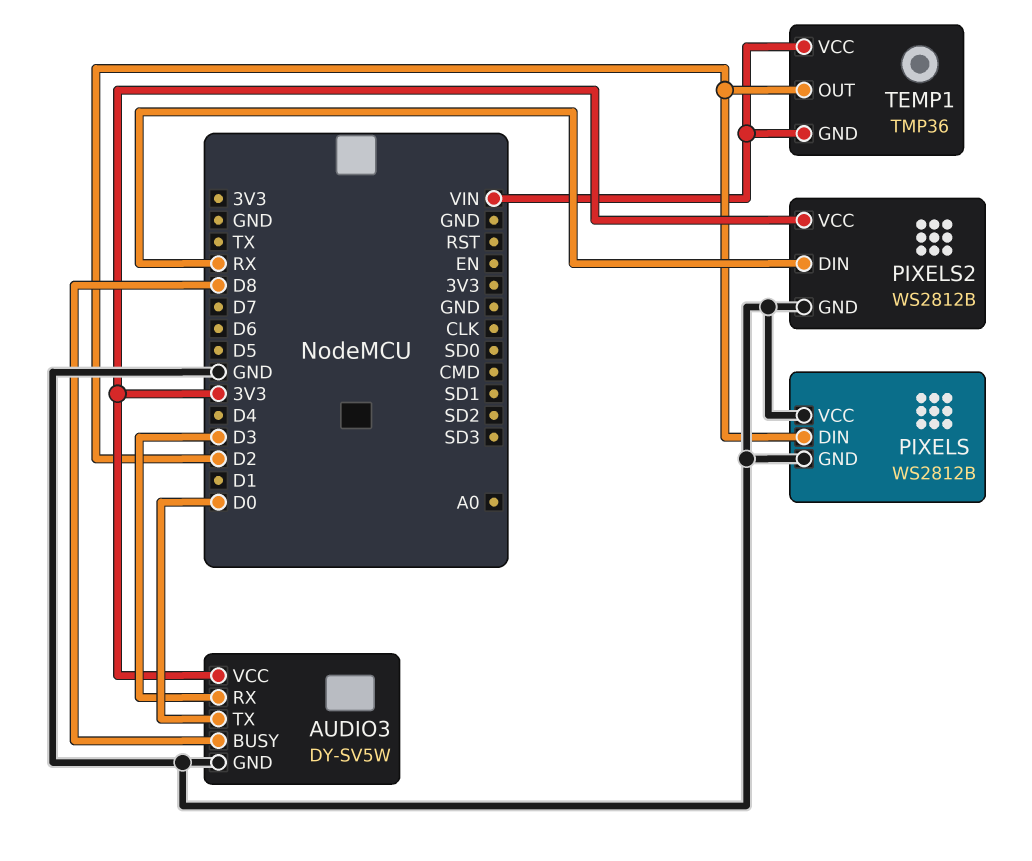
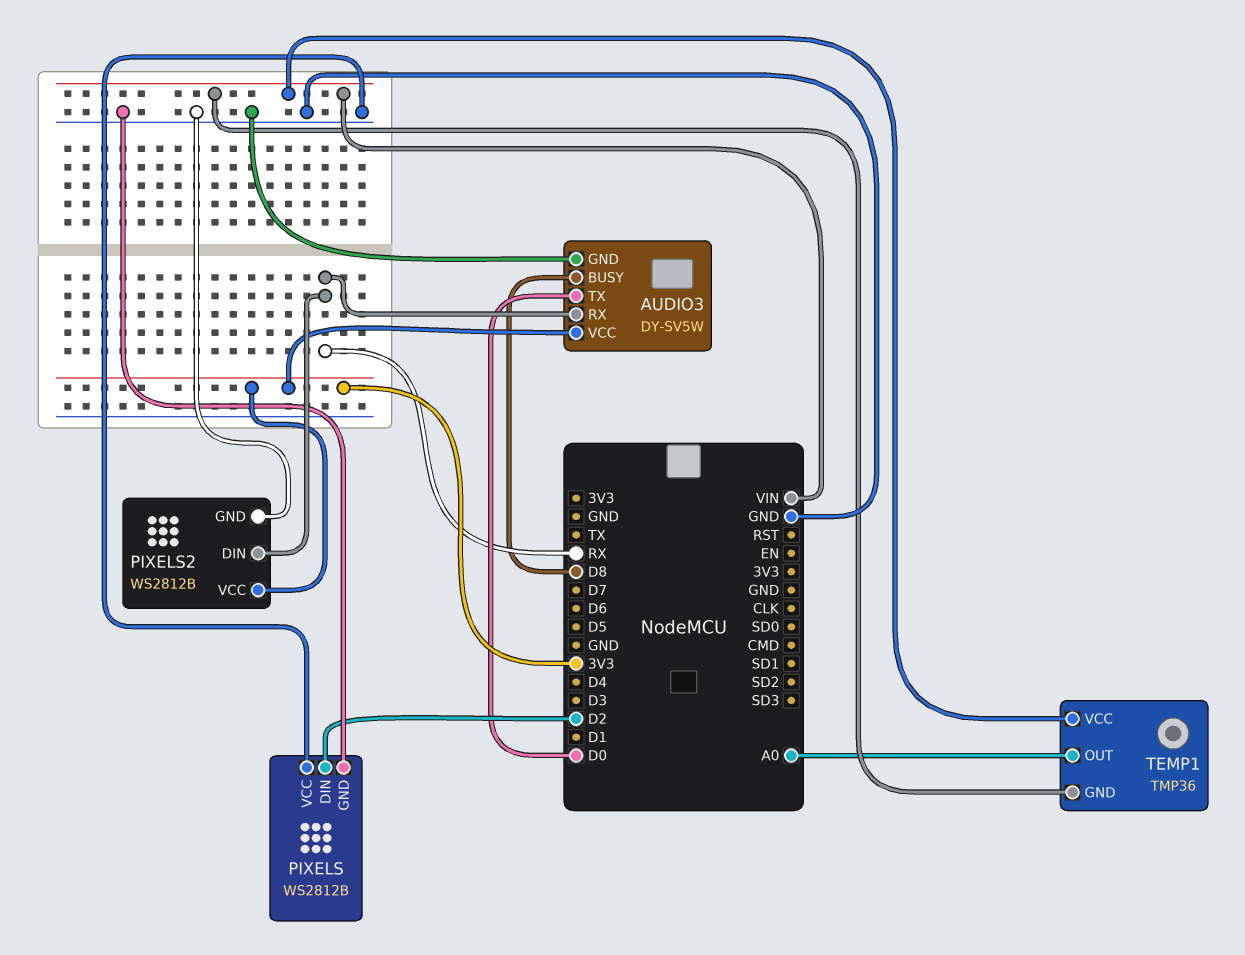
AUDIO3 pin RX: D3 -> RX
TEMP1 pin OUT: D2 -> A0

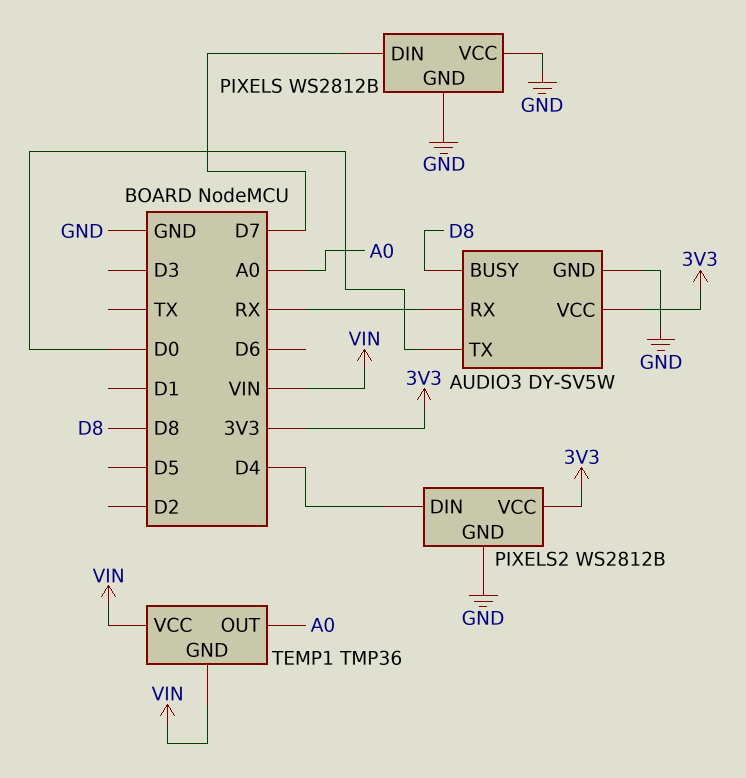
PIXELS pin DIN: D2 -> D7
PIXELS2 pin DIN: RX -> D4

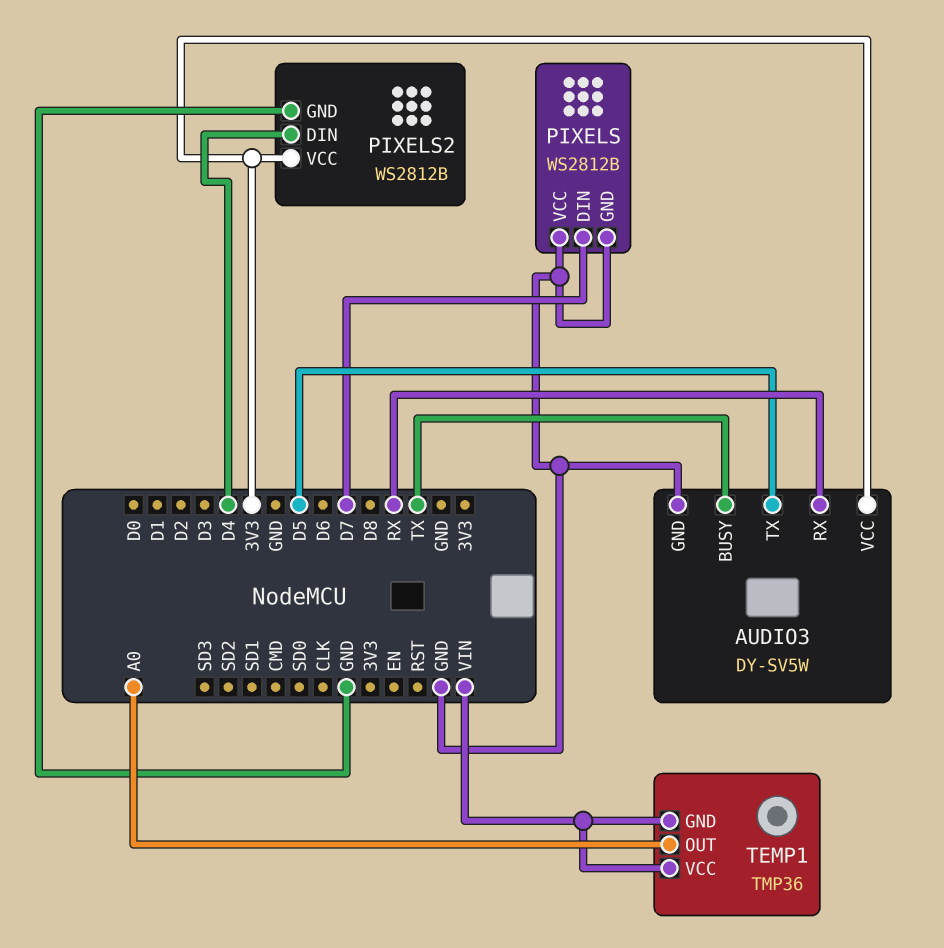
AUDIO3 pin BUSY: D8 -> TX
AUDIO3 pin TX: D0 -> D5

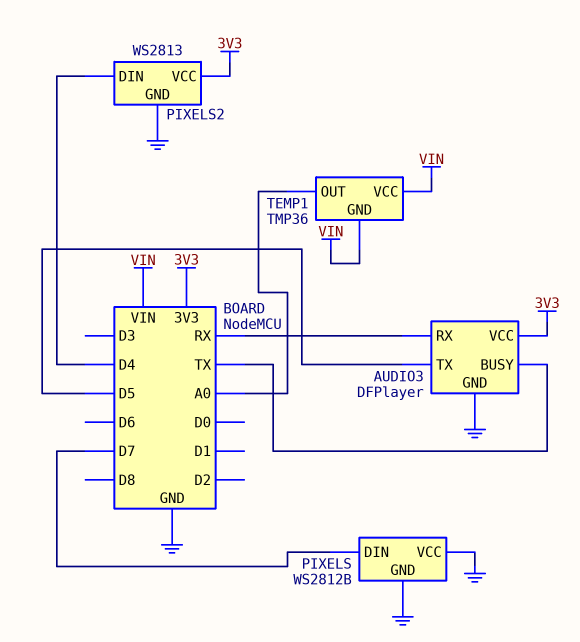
AUDIO3: DY-SV5W -> DFPlayer
PIXELS2: WS2812B -> WS2813

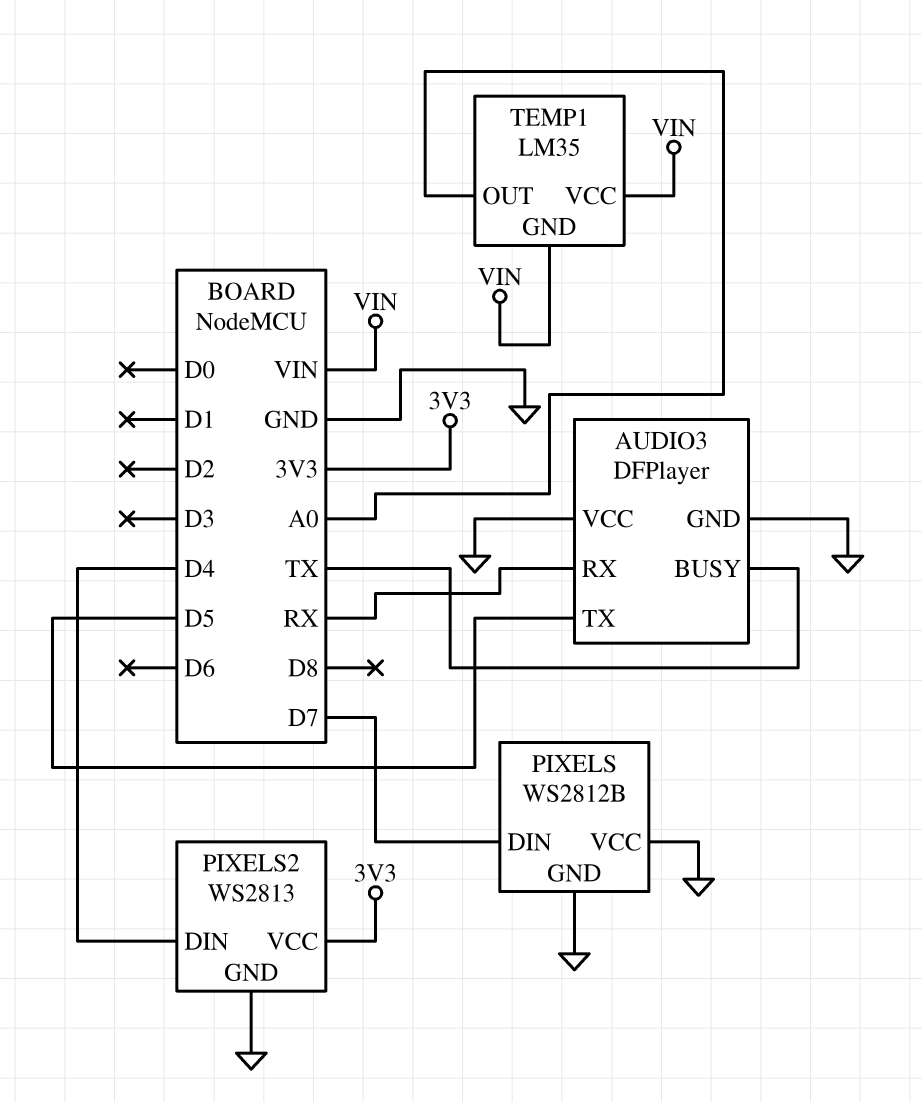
AUDIO3 pin VCC: 3V3 -> GND
TEMP1: TMP36 -> LM35

